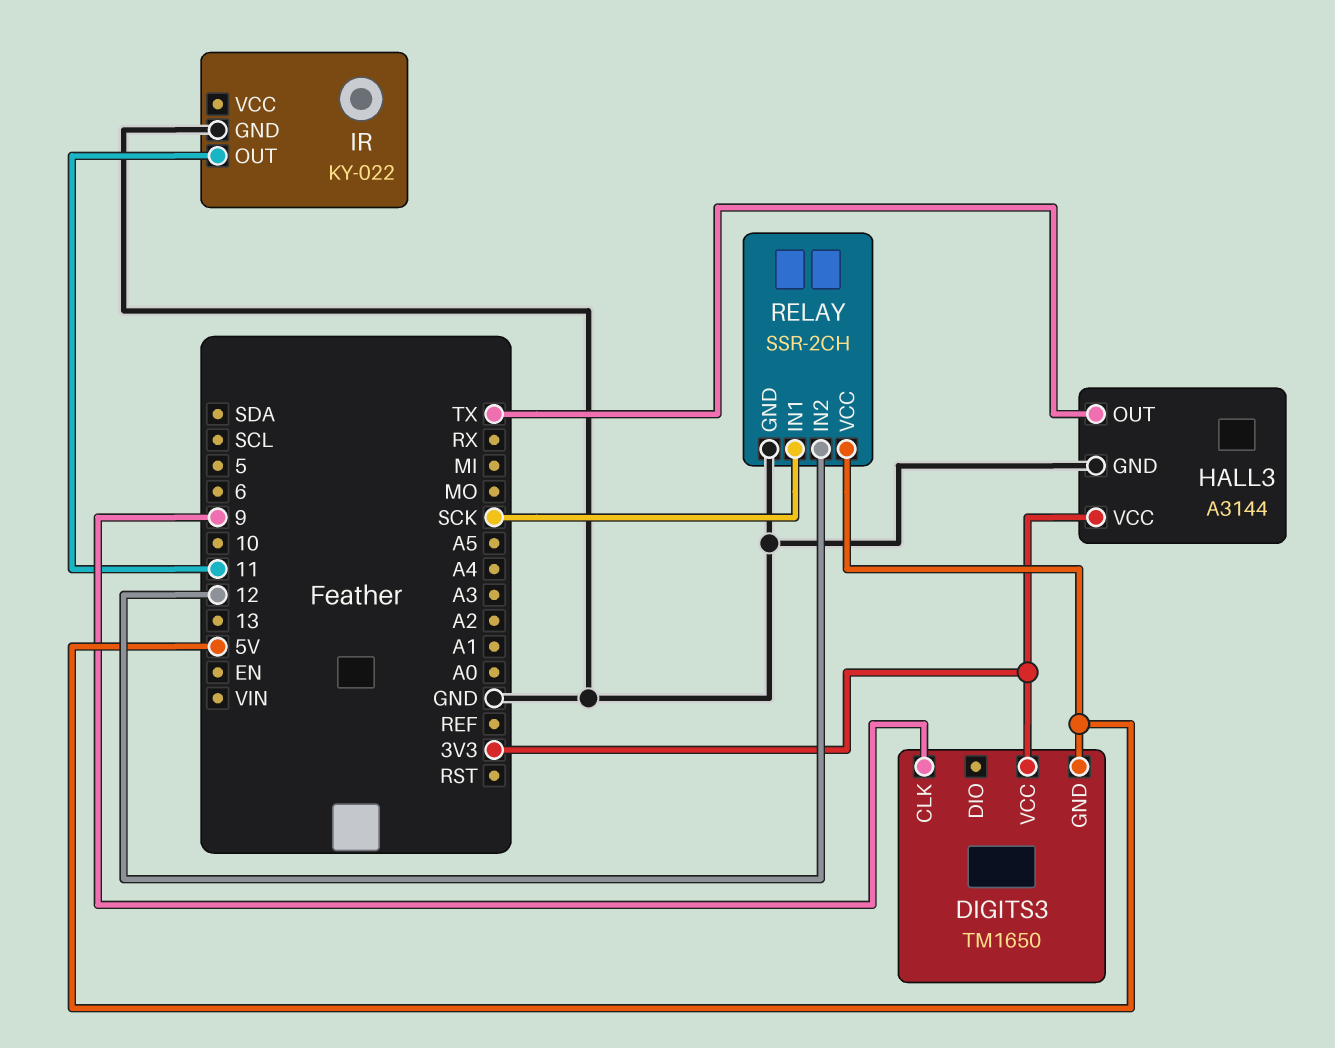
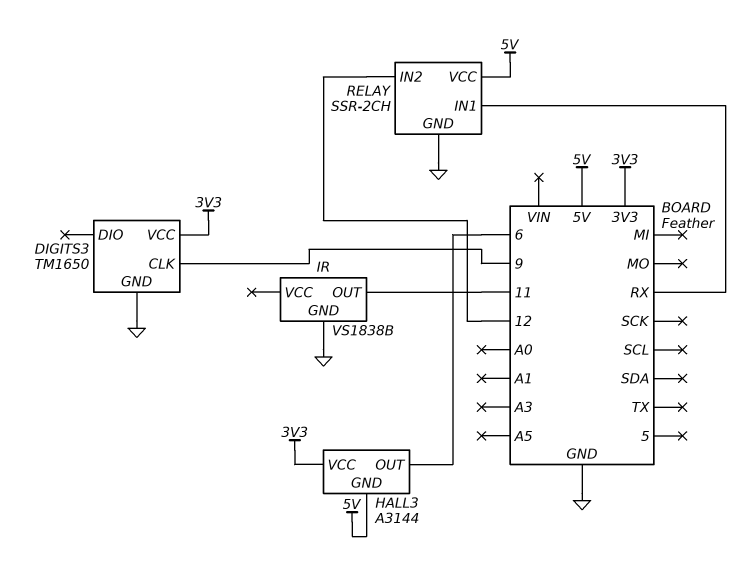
DIGITS3 pin GND: 5V -> GND
HALL3 pin GND: GND -> 5V
HALL3 pin OUT: TX -> 6
IR: KY-022 -> VS1838B
RELAY pin IN1: SCK -> RX

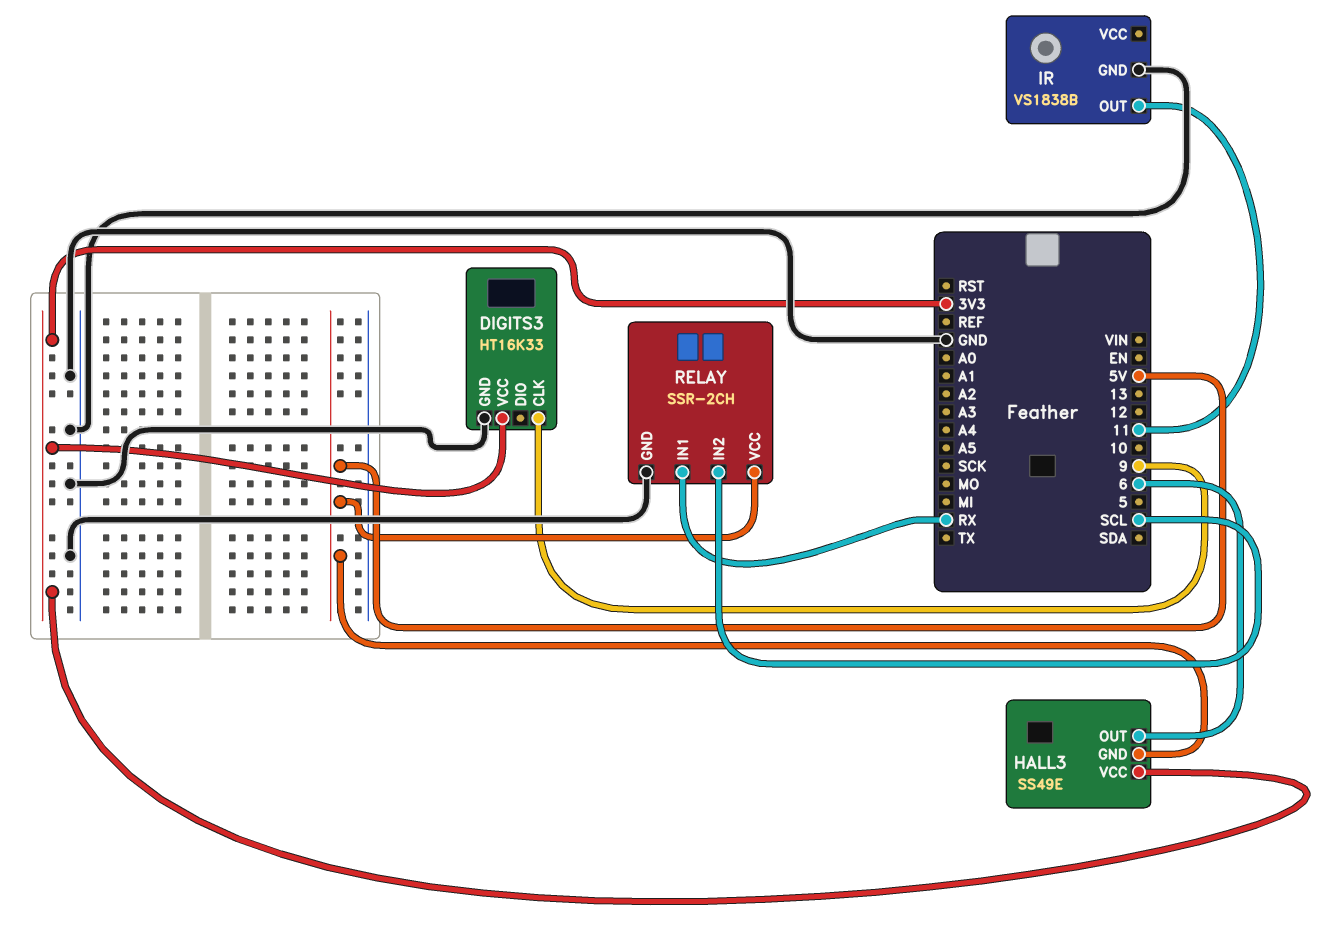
DIGITS3: TM1650 -> HT16K33
HALL3: A3144 -> SS49E
RELAY pin IN2: 12 -> SCL

